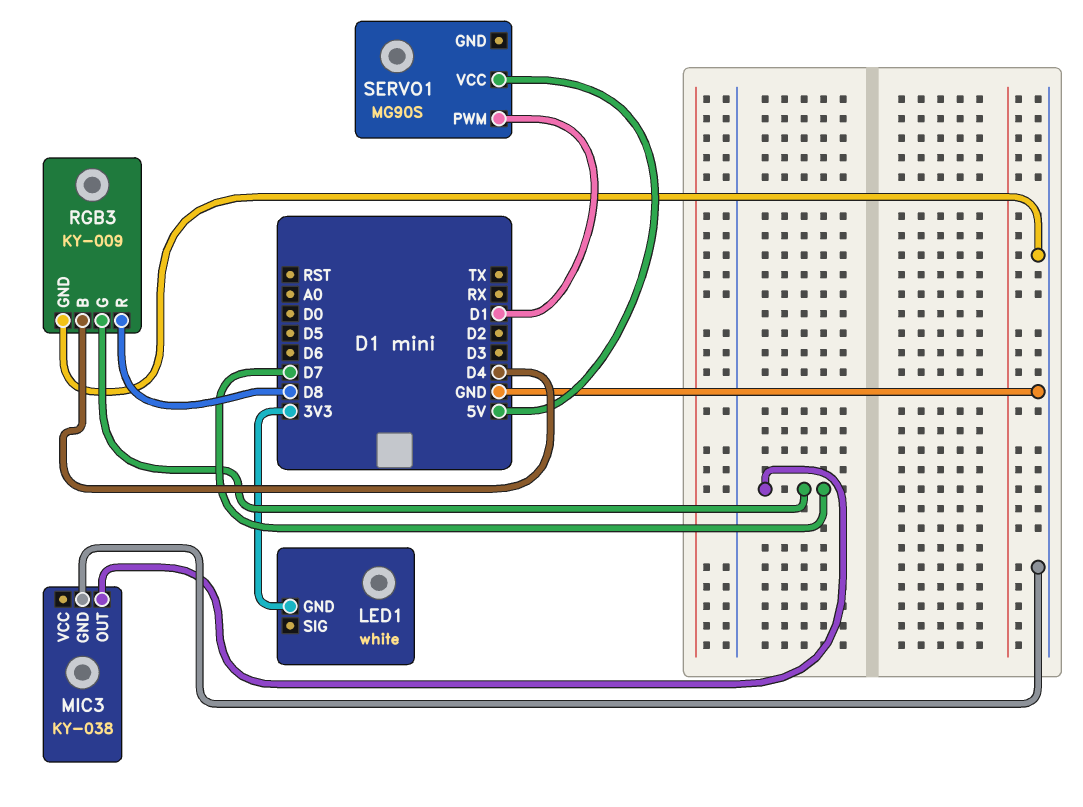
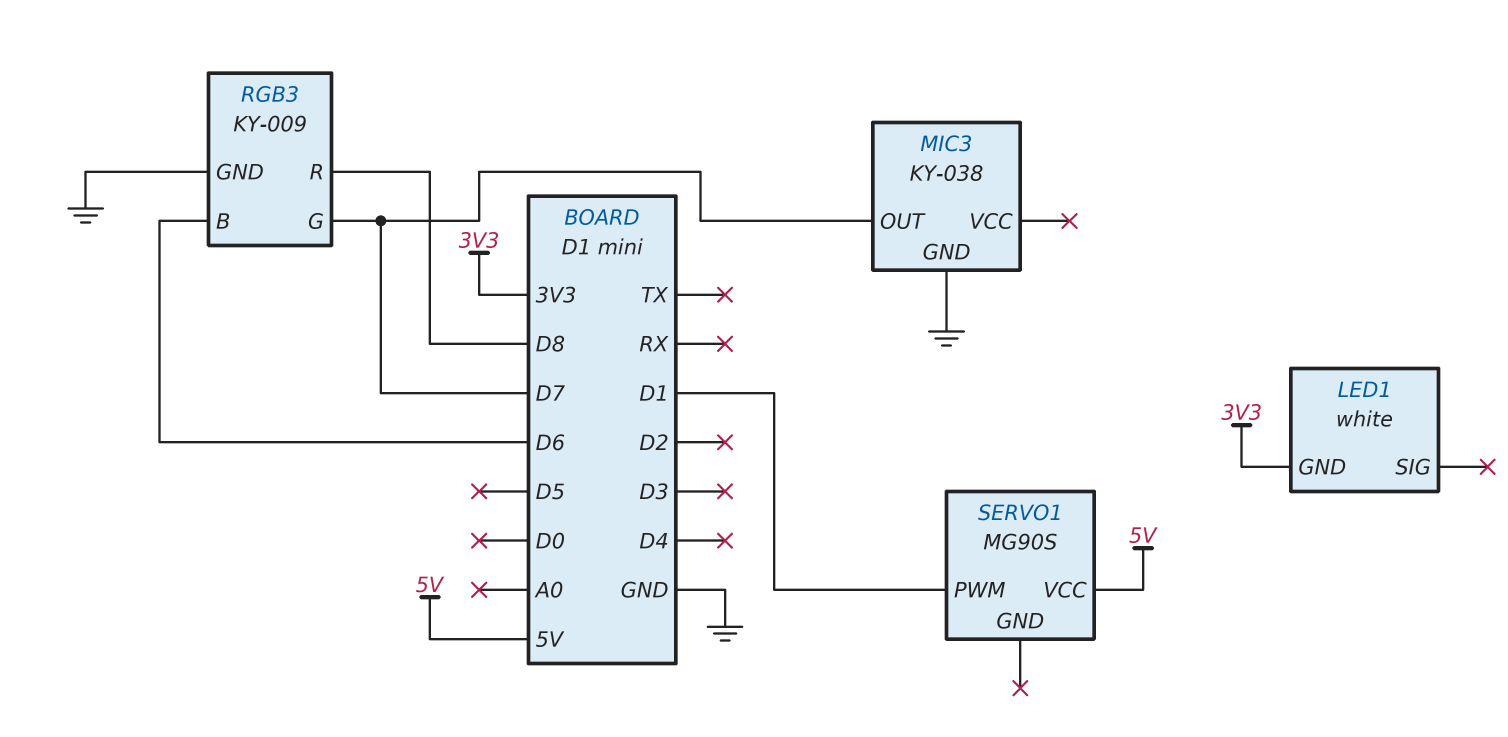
RGB3 pin B: D4 -> D6

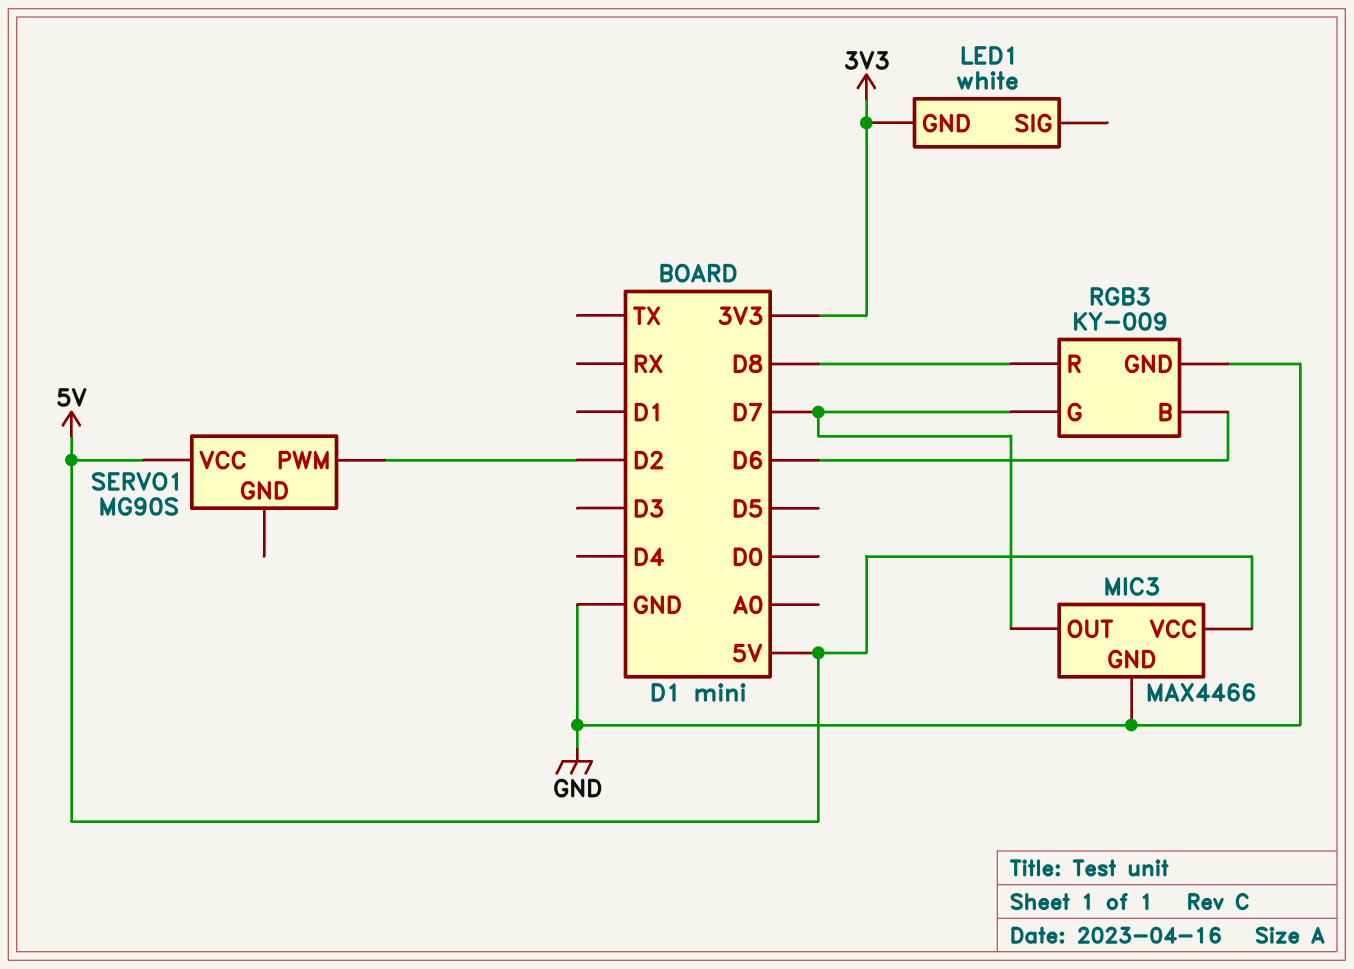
MIC3: KY-038 -> MAX4466
MIC3 pin VCC: none -> 5V
SERVO1 pin PWM: D1 -> D2

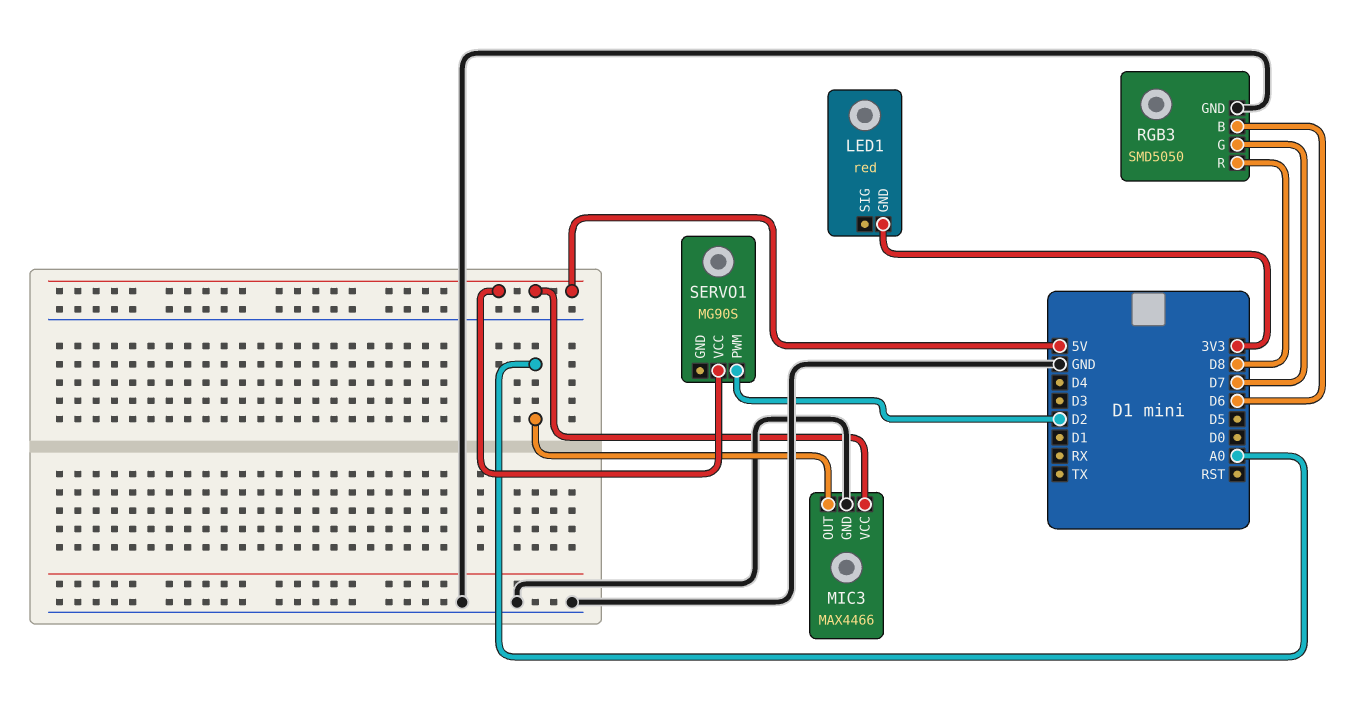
LED1: white -> red
MIC3 pin OUT: D7 -> A0
RGB3: KY-009 -> SMD5050

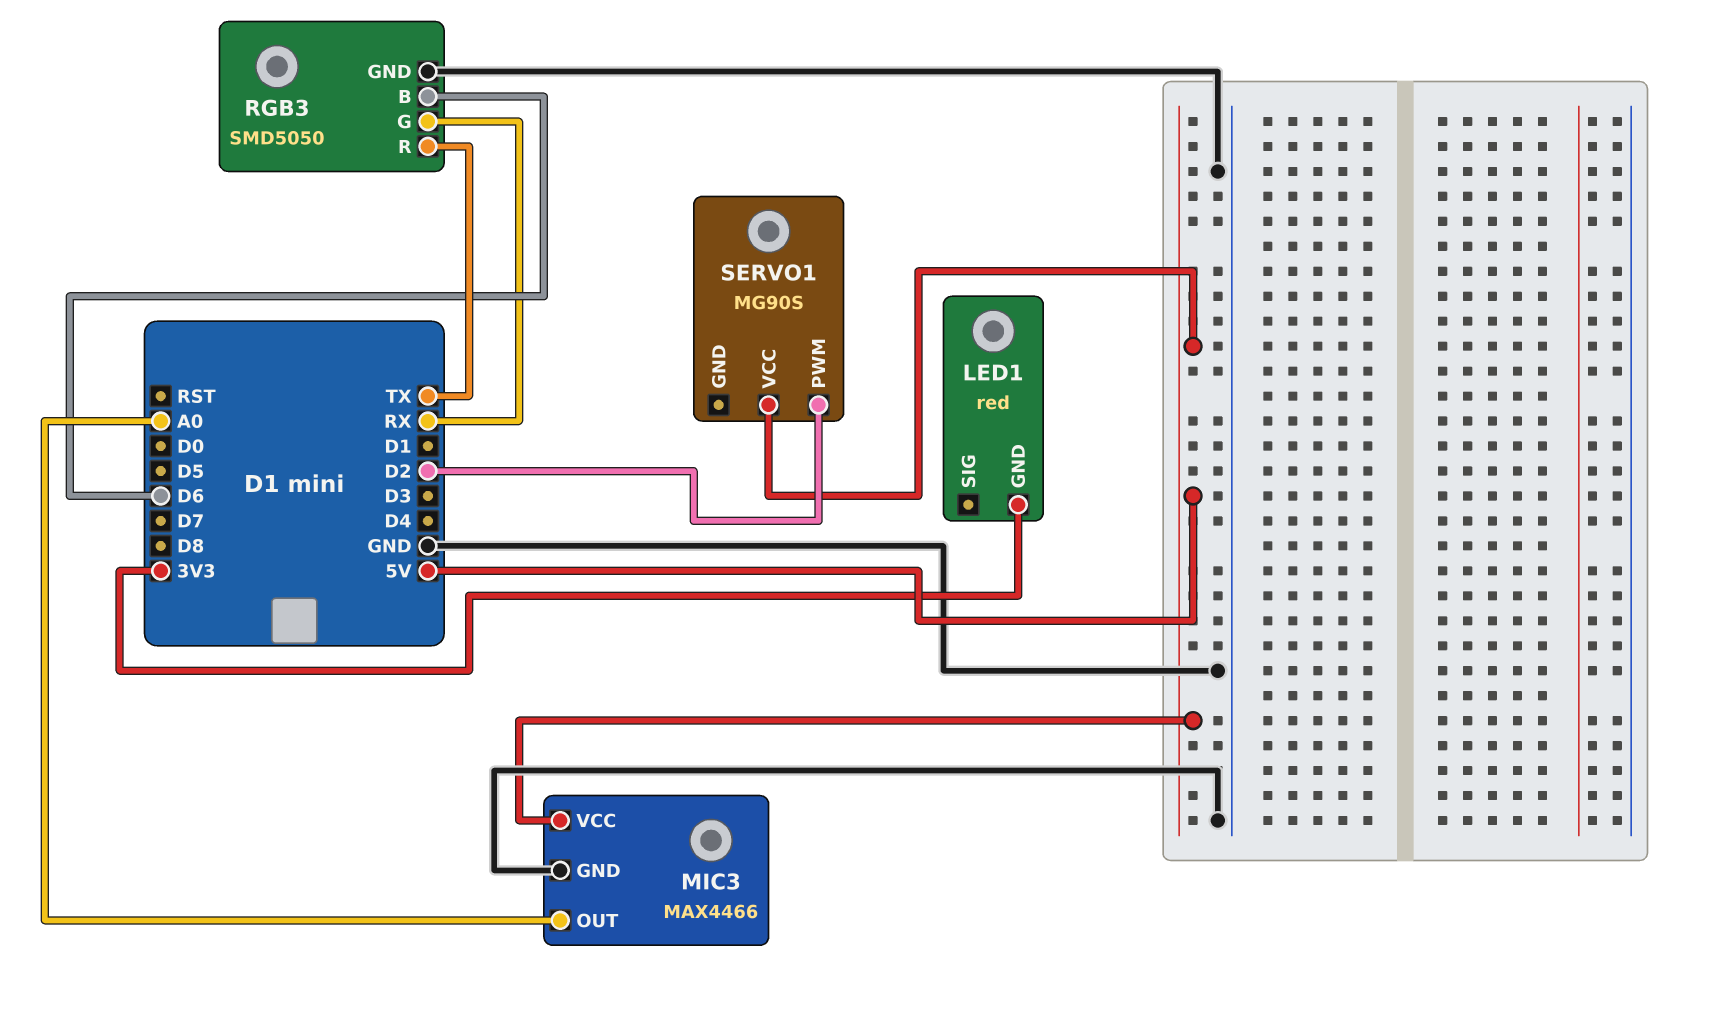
RGB3 pin G: D7 -> RX
RGB3 pin R: D8 -> TX

